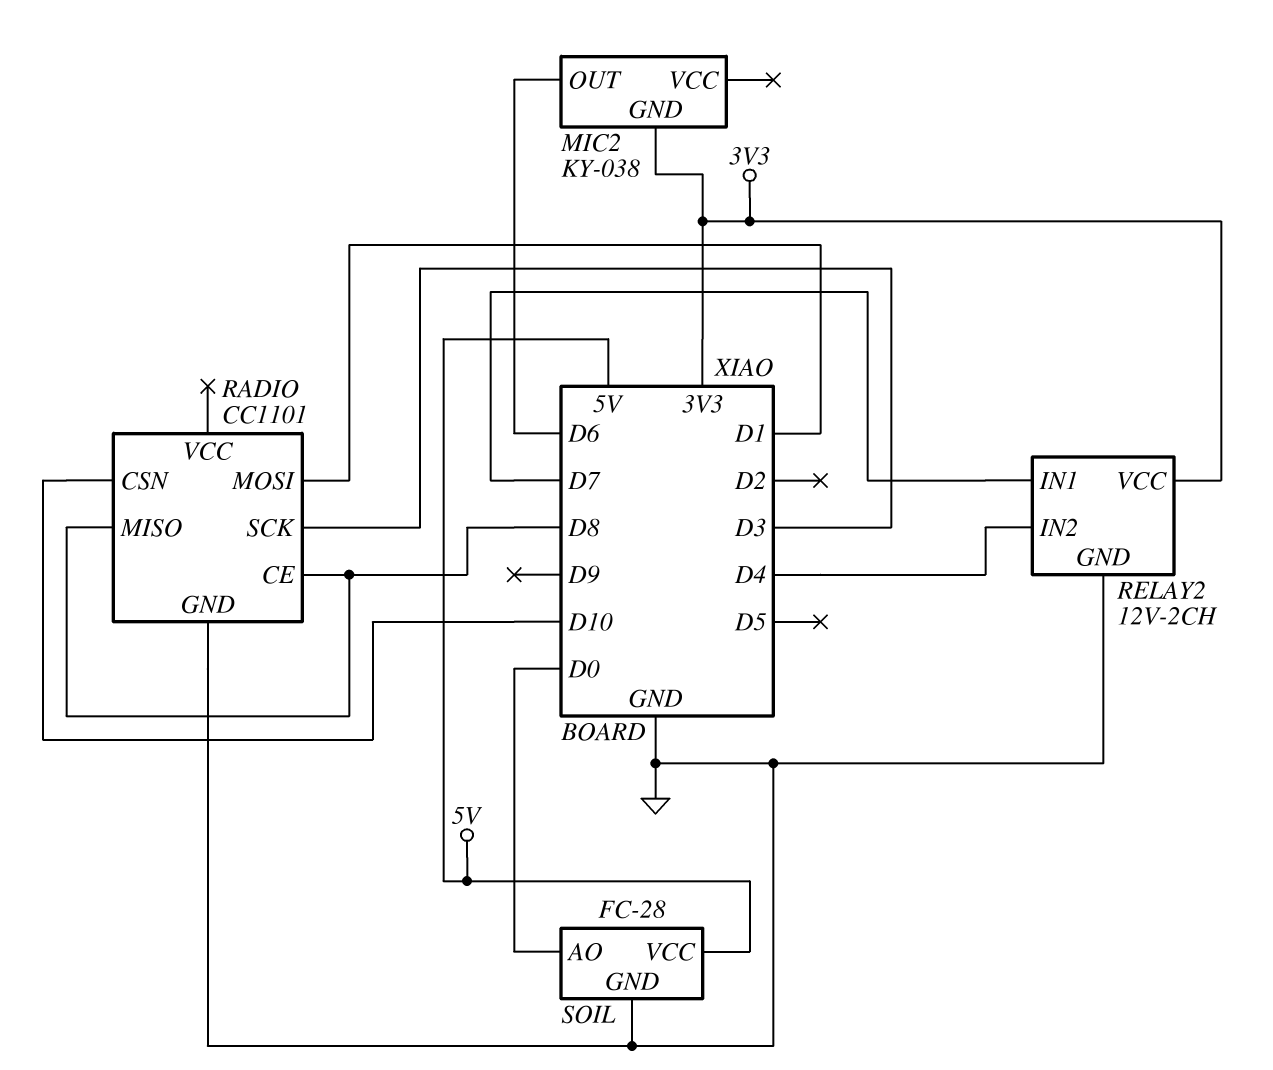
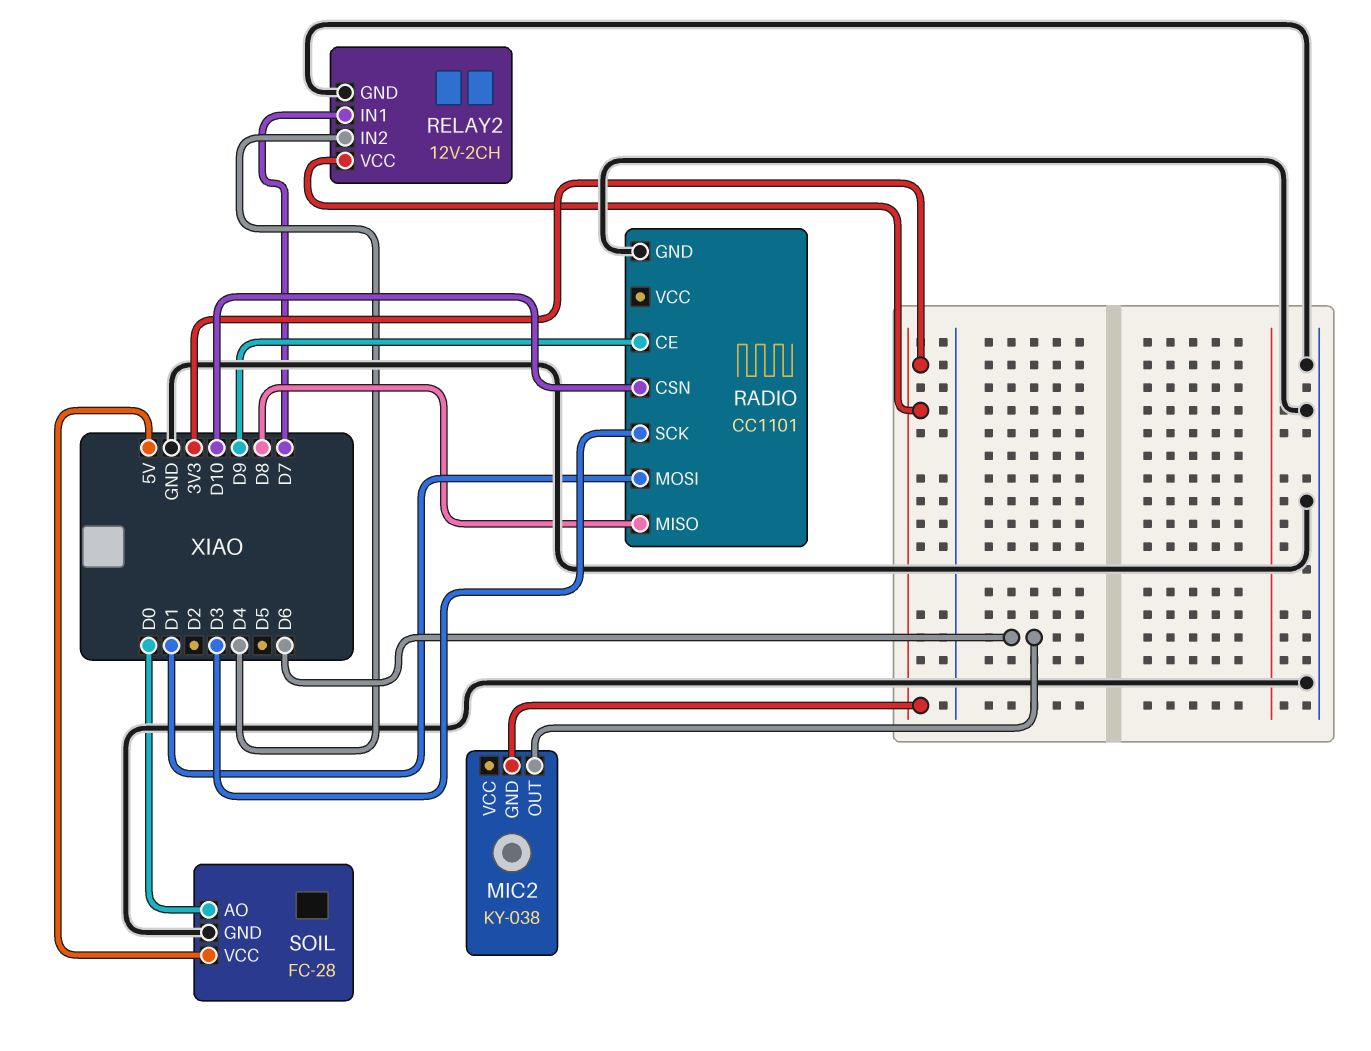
RADIO pin CE: D8 -> D9

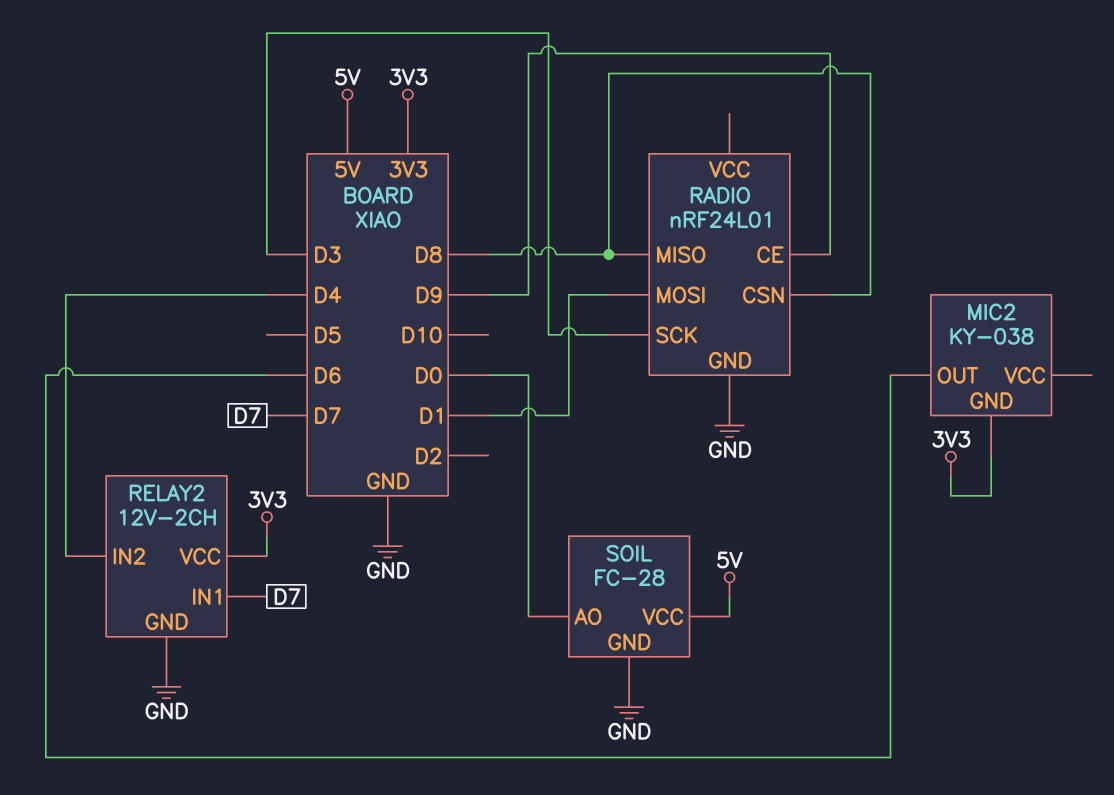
RADIO: CC1101 -> nRF24L01
RADIO pin CSN: D10 -> D8

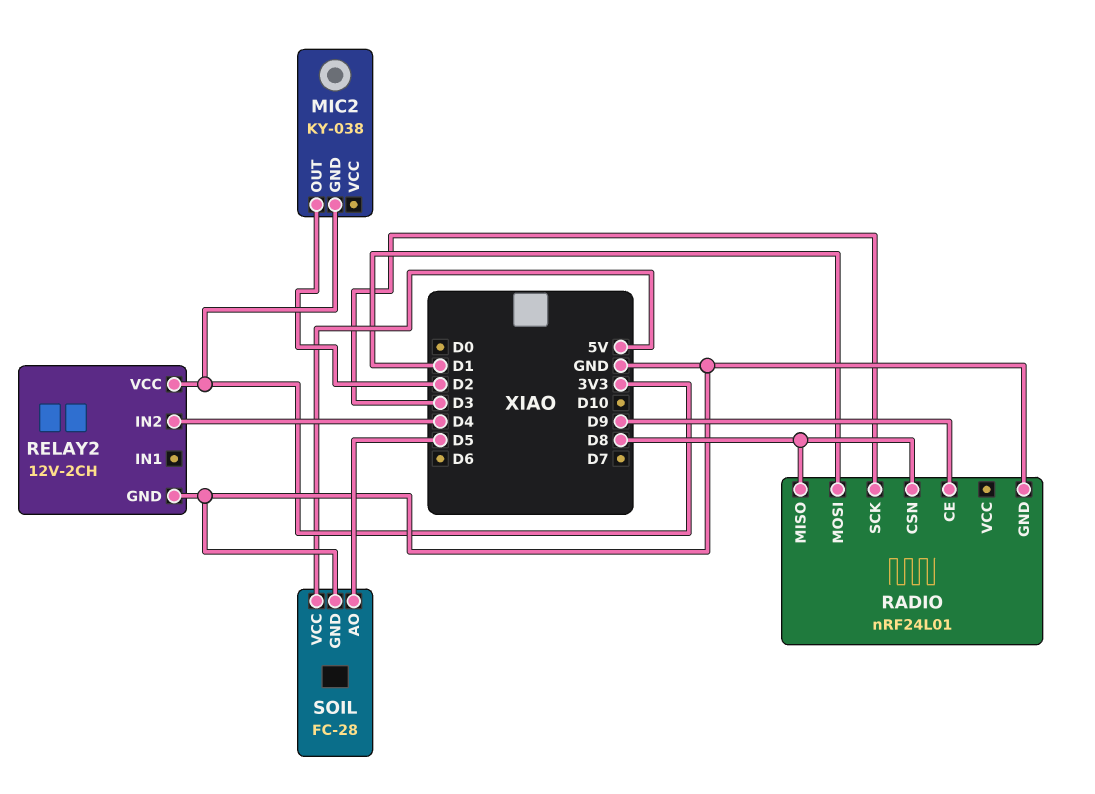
MIC2 pin OUT: D6 -> D2
RELAY2 pin IN1: D7 -> none
SOIL pin AO: D0 -> D5

